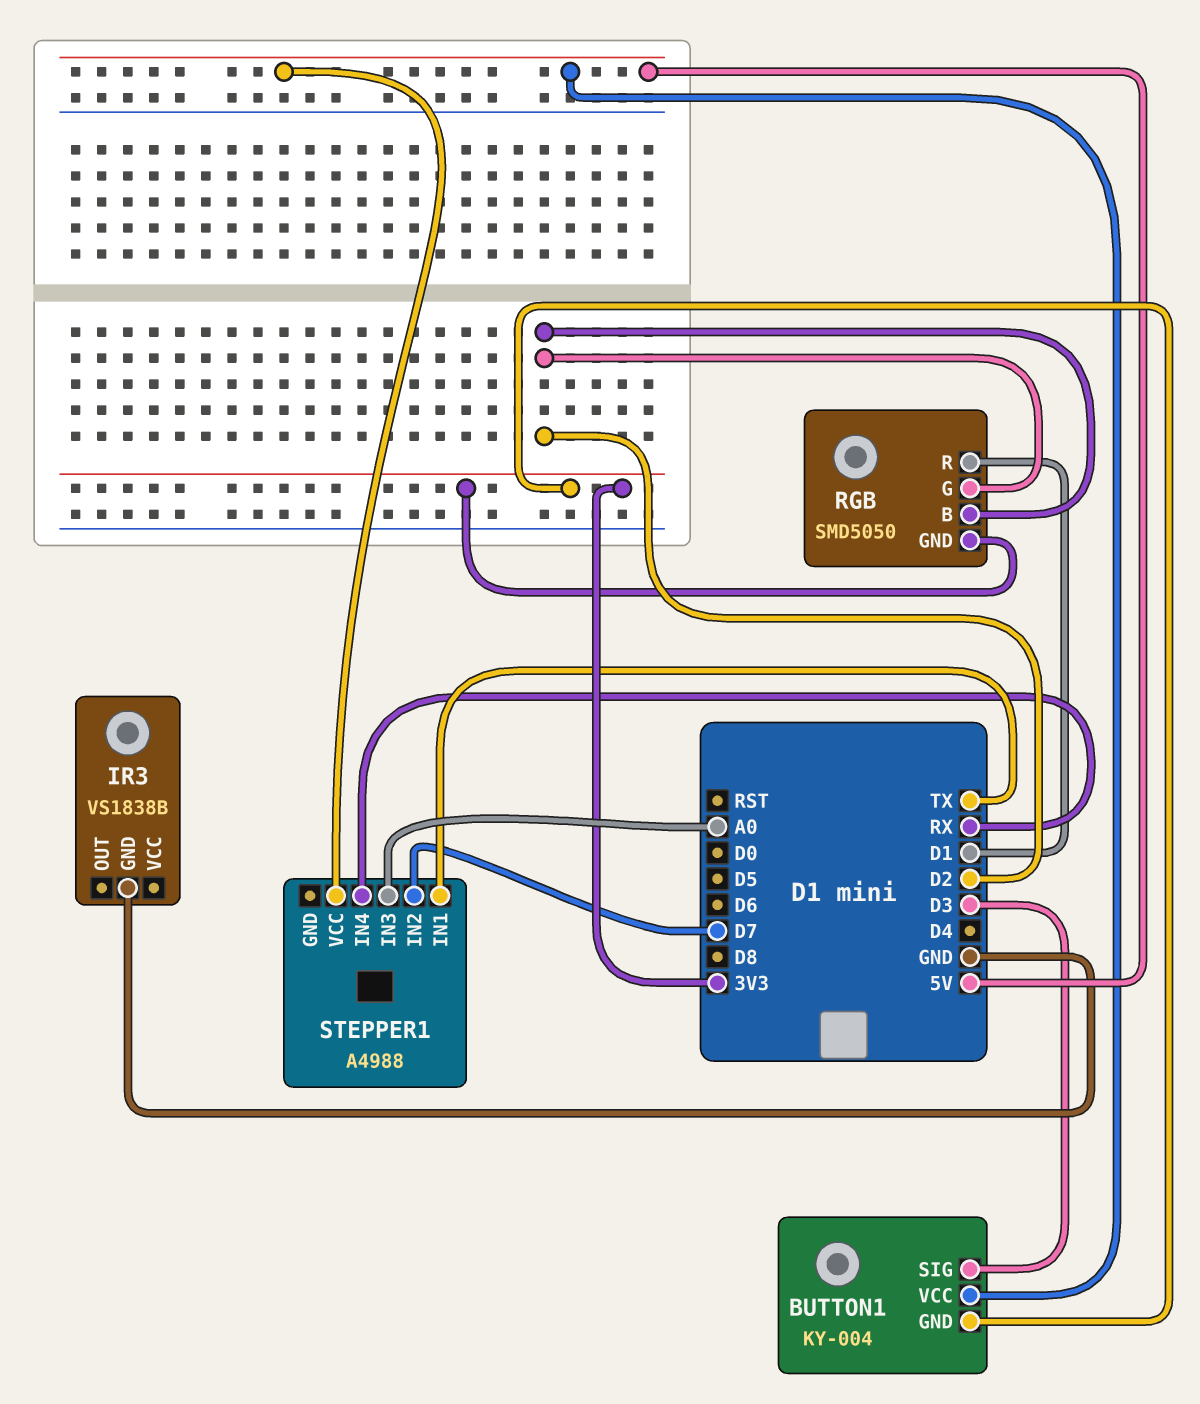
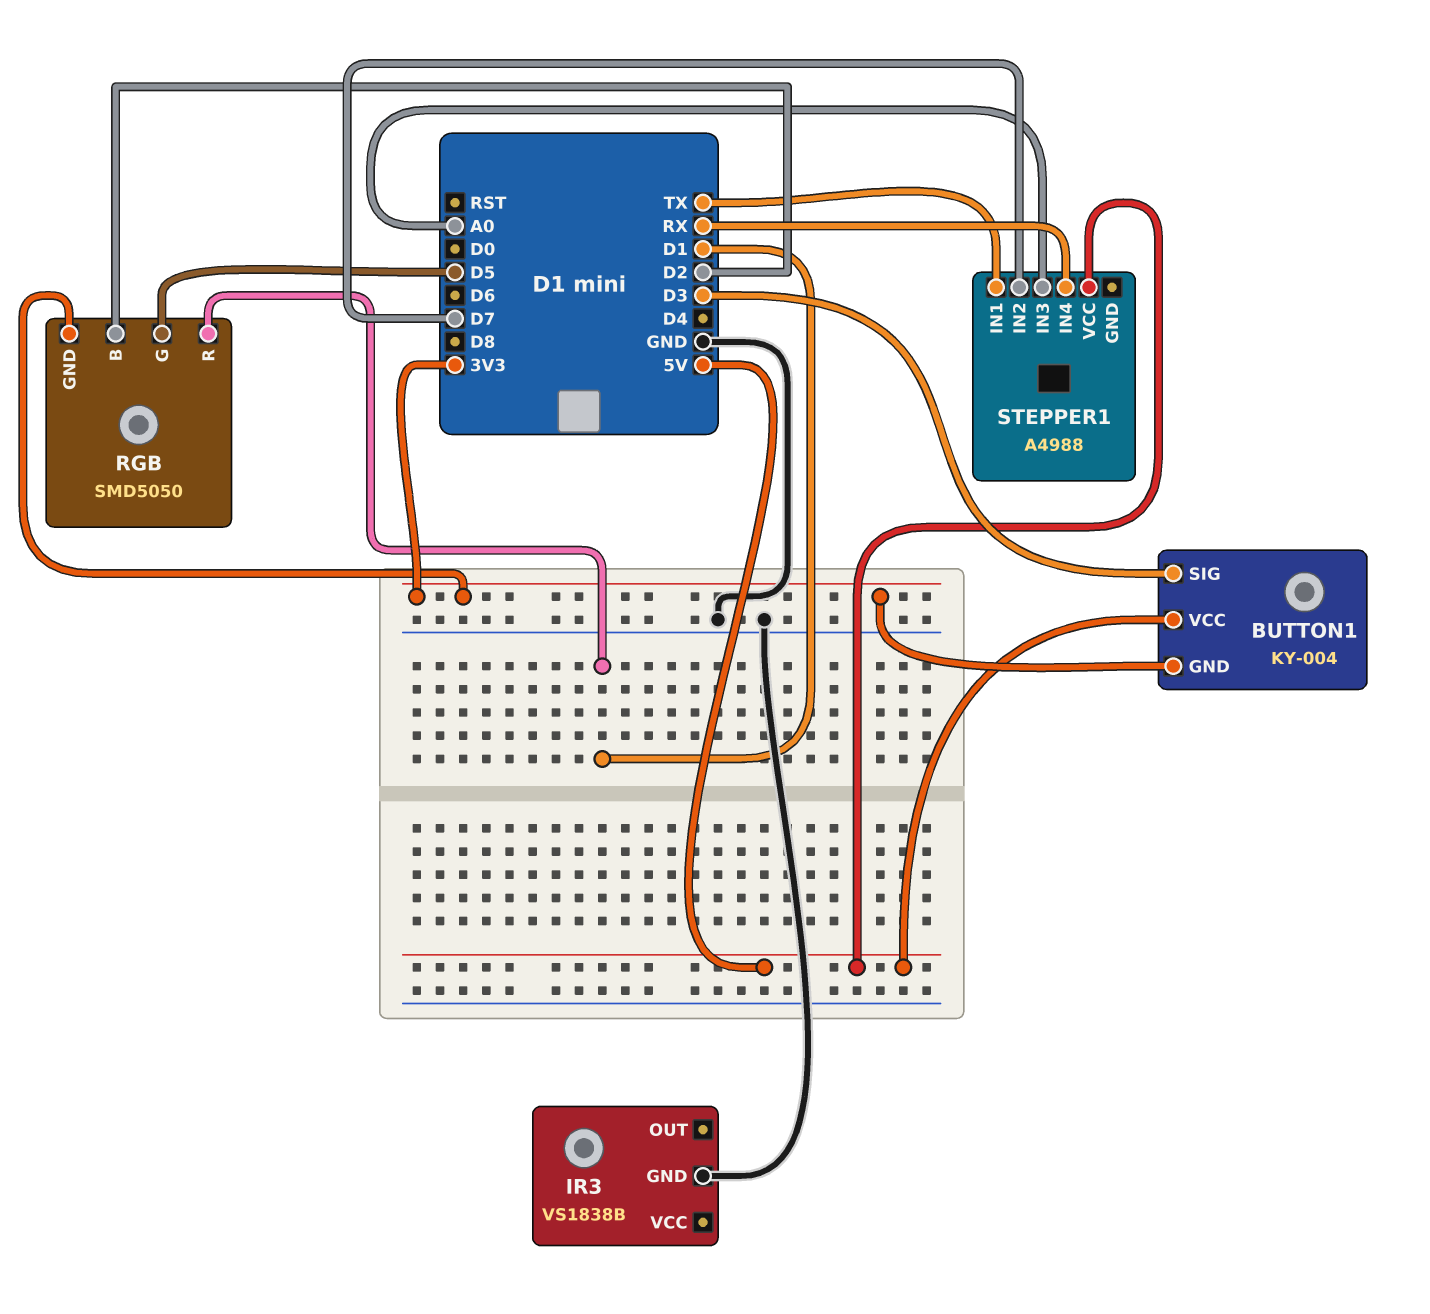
RGB pin G: D2 -> D5

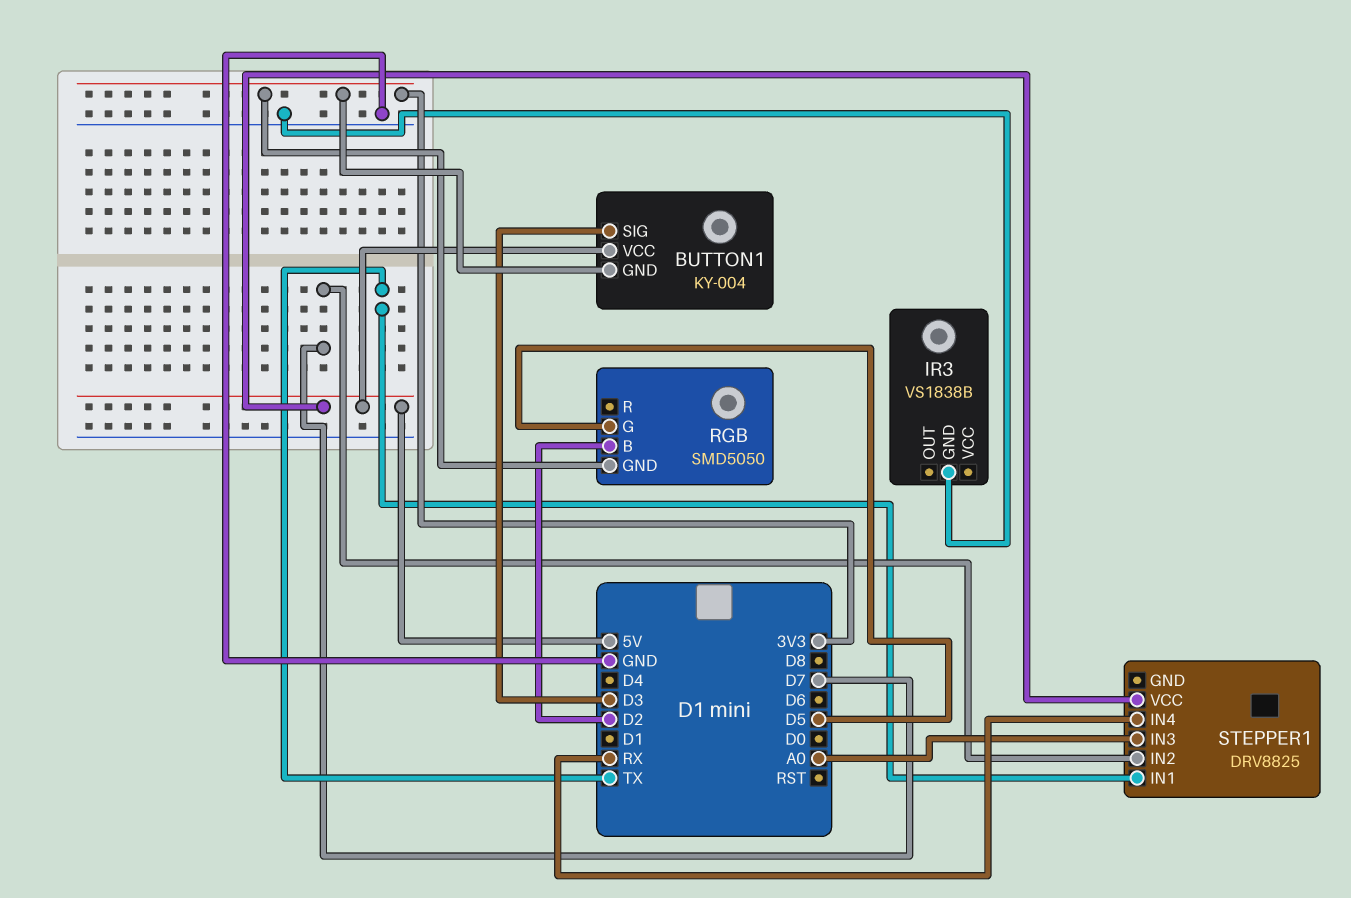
RGB pin R: D1 -> none
STEPPER1: A4988 -> DRV8825

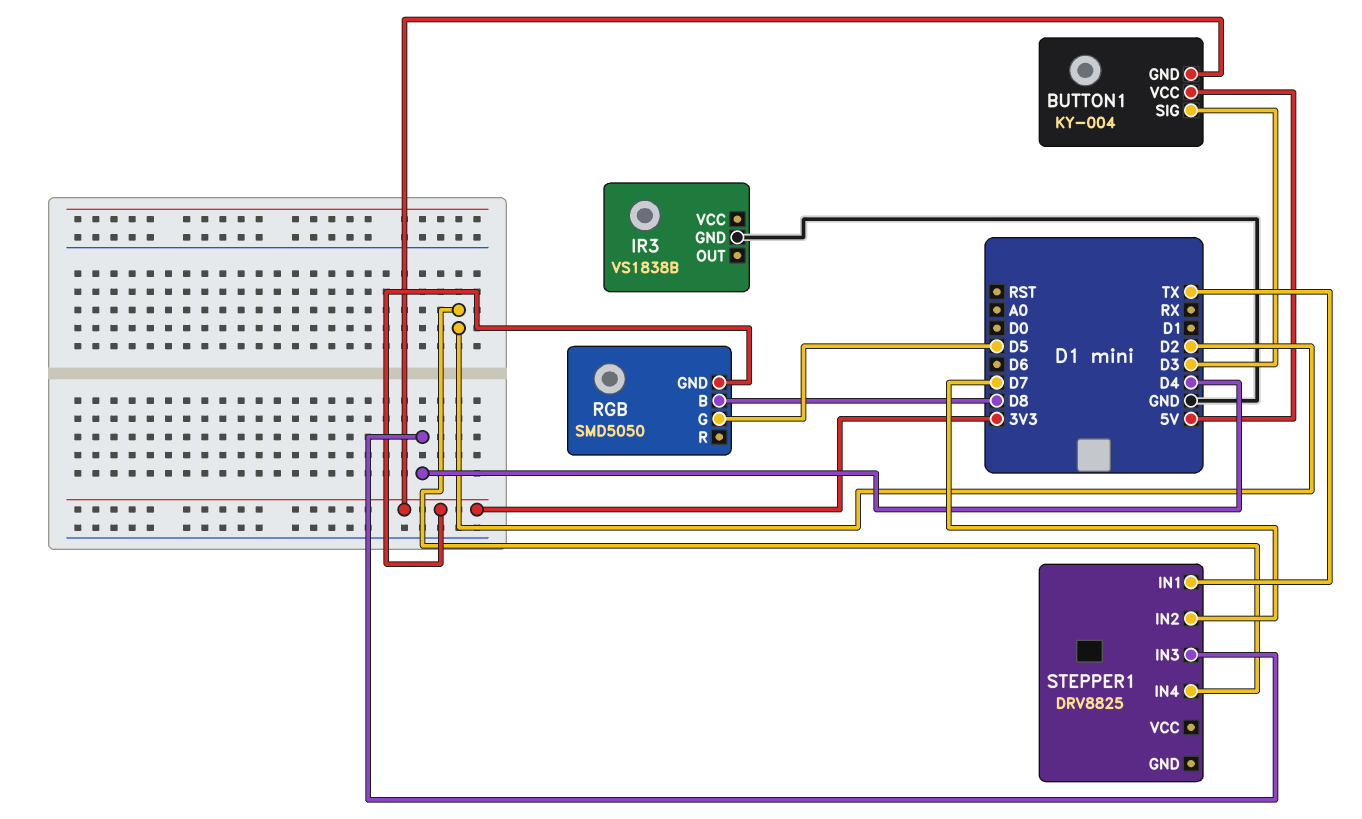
RGB pin B: D2 -> D8
STEPPER1 pin IN3: A0 -> D4
STEPPER1 pin IN4: RX -> D2
STEPPER1 pin VCC: 5V -> none

